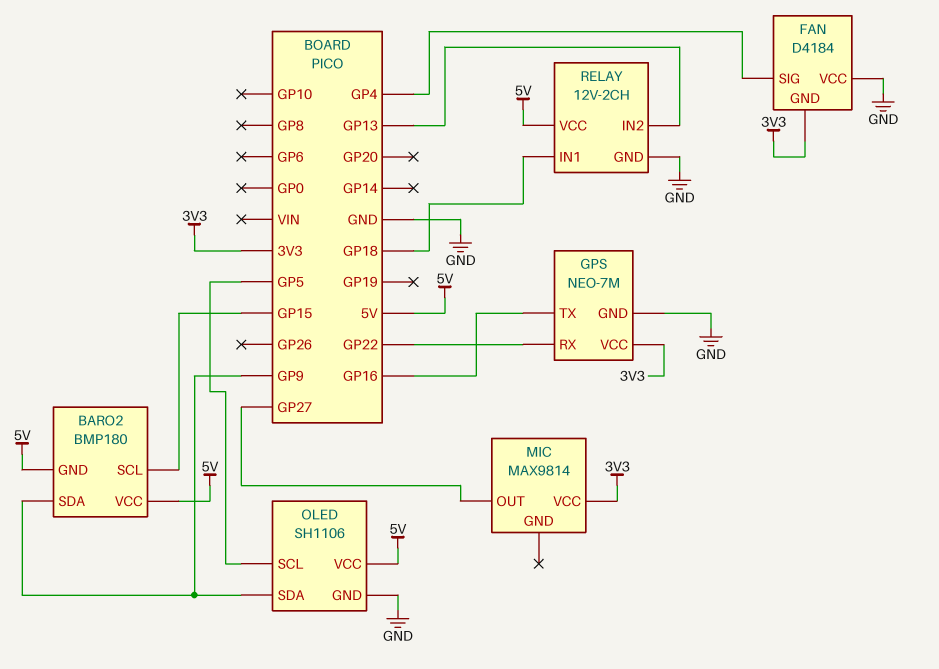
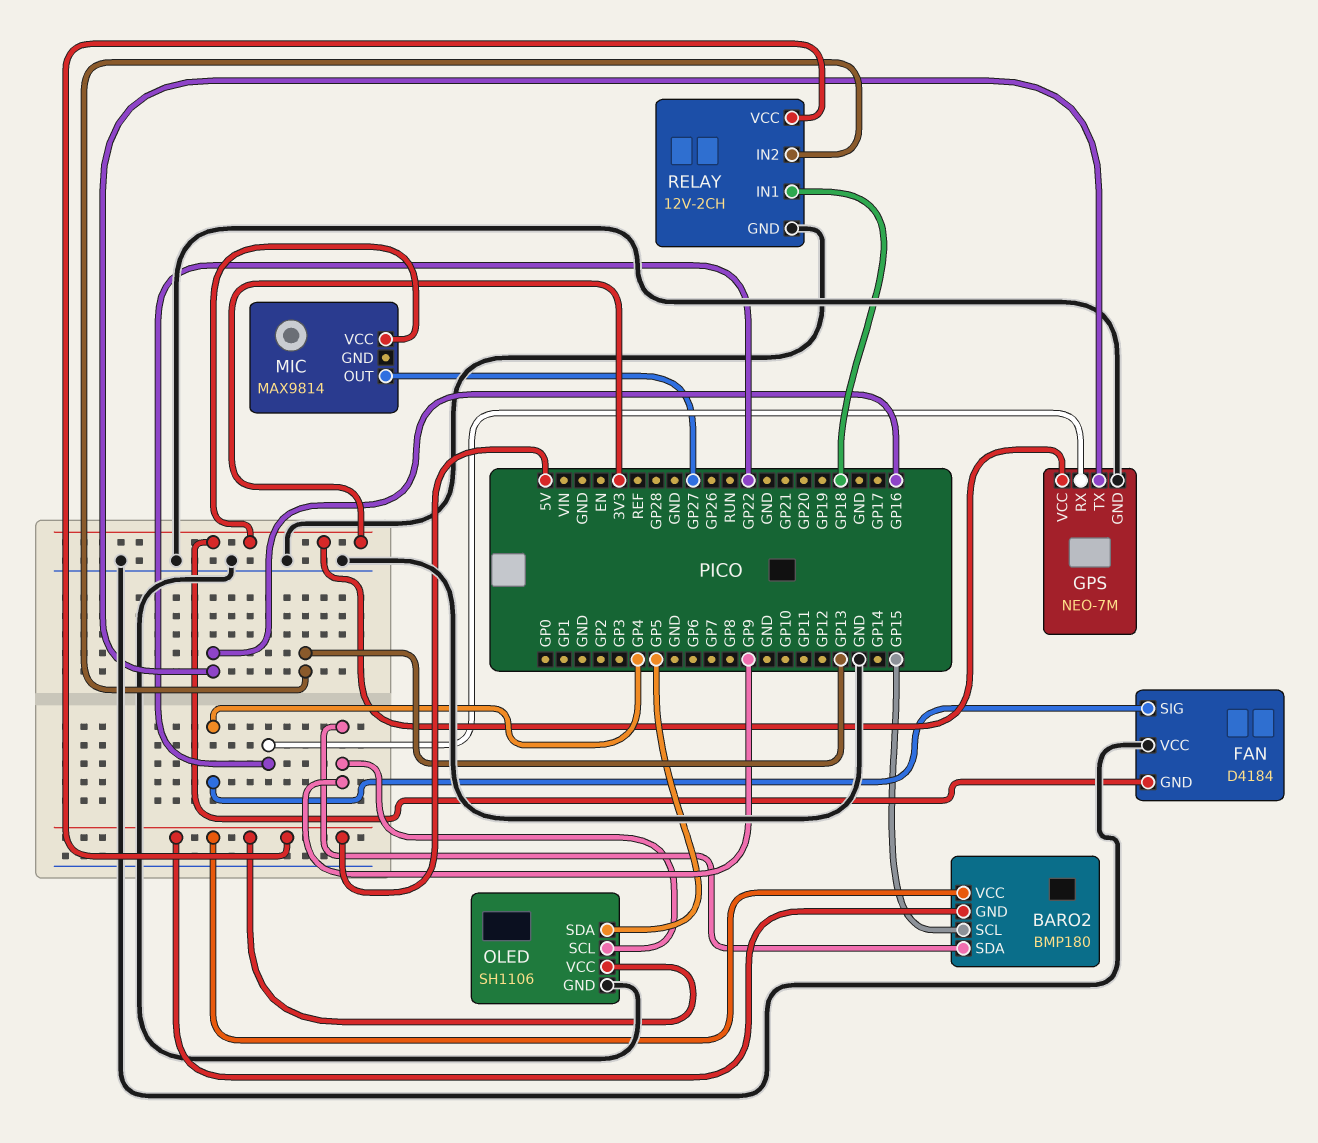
OLED pin SCL: GP5 -> GP9
OLED pin SDA: GP9 -> GP5

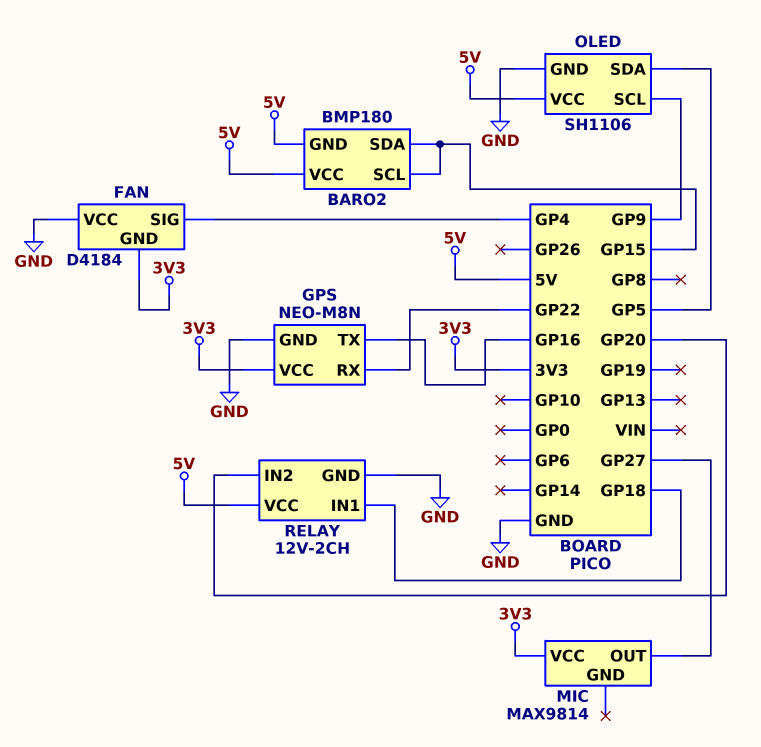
BARO2 pin SDA: GP9 -> GP15
GPS: NEO-7M -> NEO-M8N
RELAY pin IN2: GP13 -> GP20

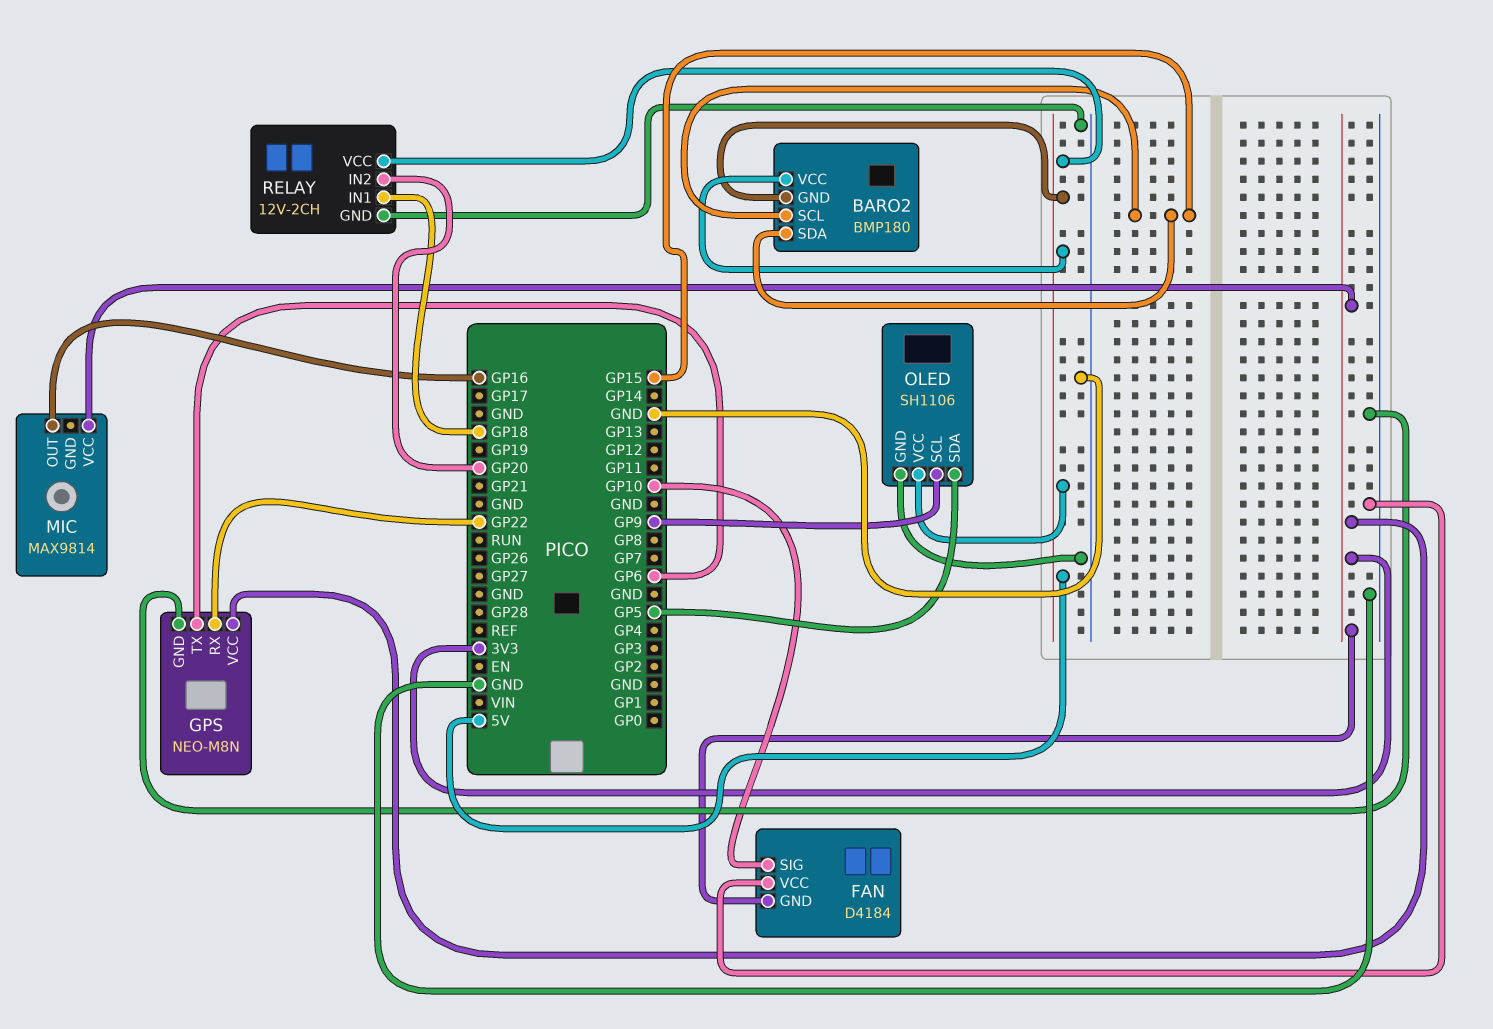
FAN pin SIG: GP4 -> GP10
GPS pin TX: GP16 -> GP6
MIC pin OUT: GP27 -> GP16

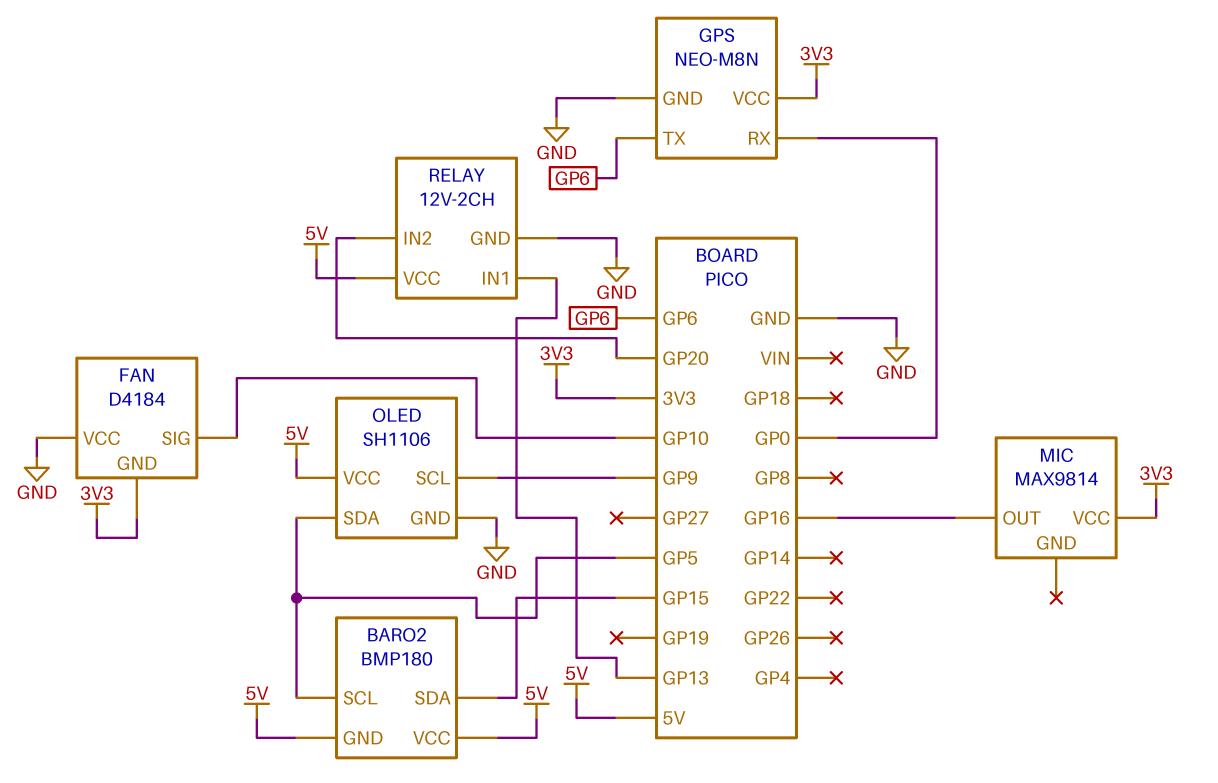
BARO2 pin SCL: GP15 -> GP5
GPS pin RX: GP22 -> GP0
RELAY pin IN1: GP18 -> GP13

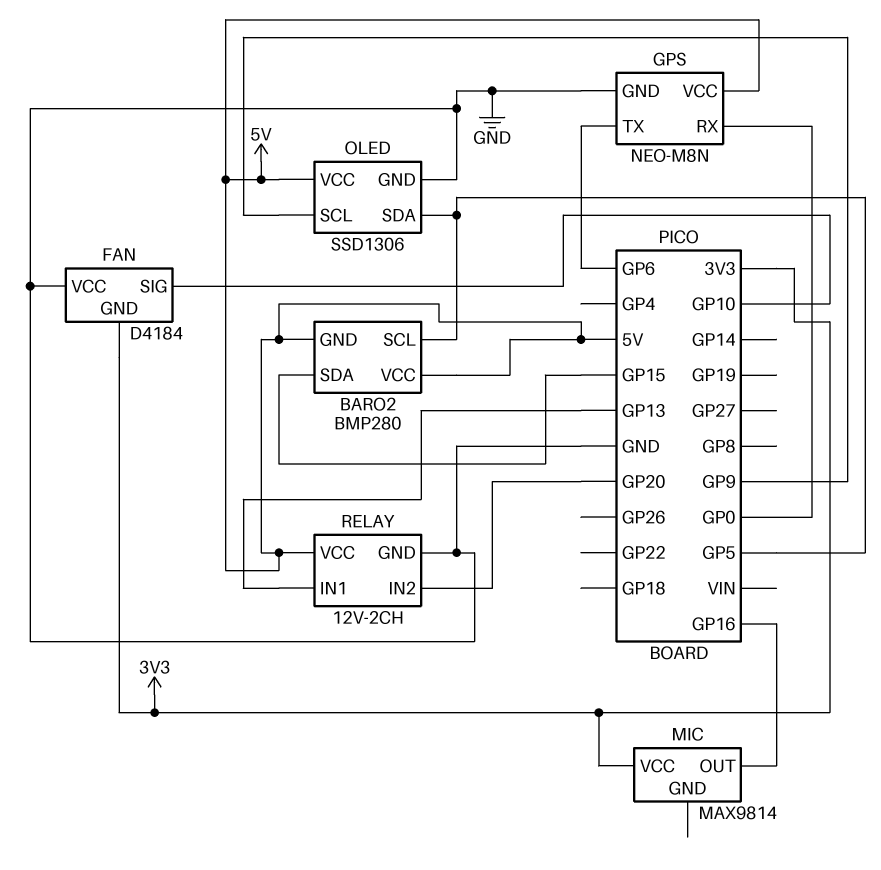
BARO2: BMP180 -> BMP280
GPS pin VCC: 3V3 -> 5V
OLED: SH1106 -> SSD1306

